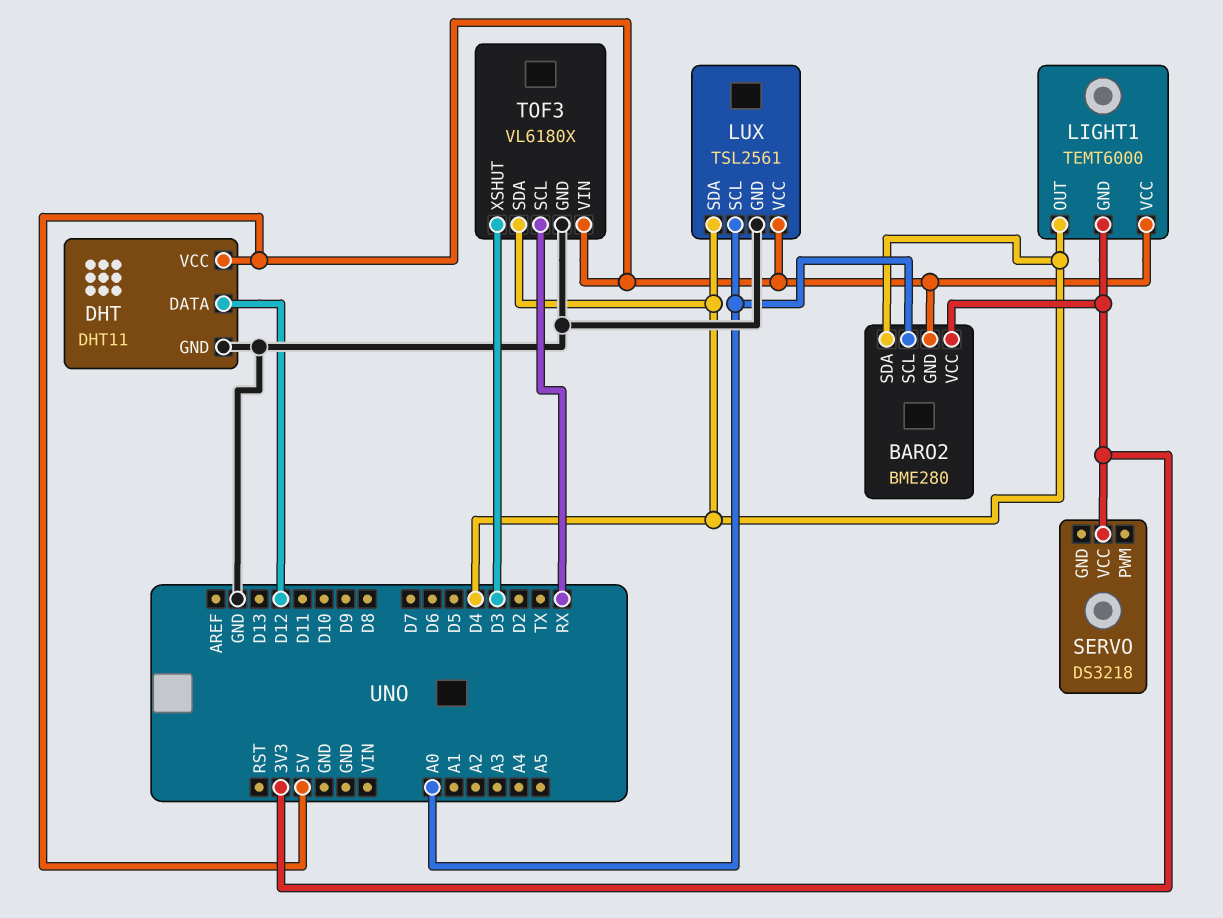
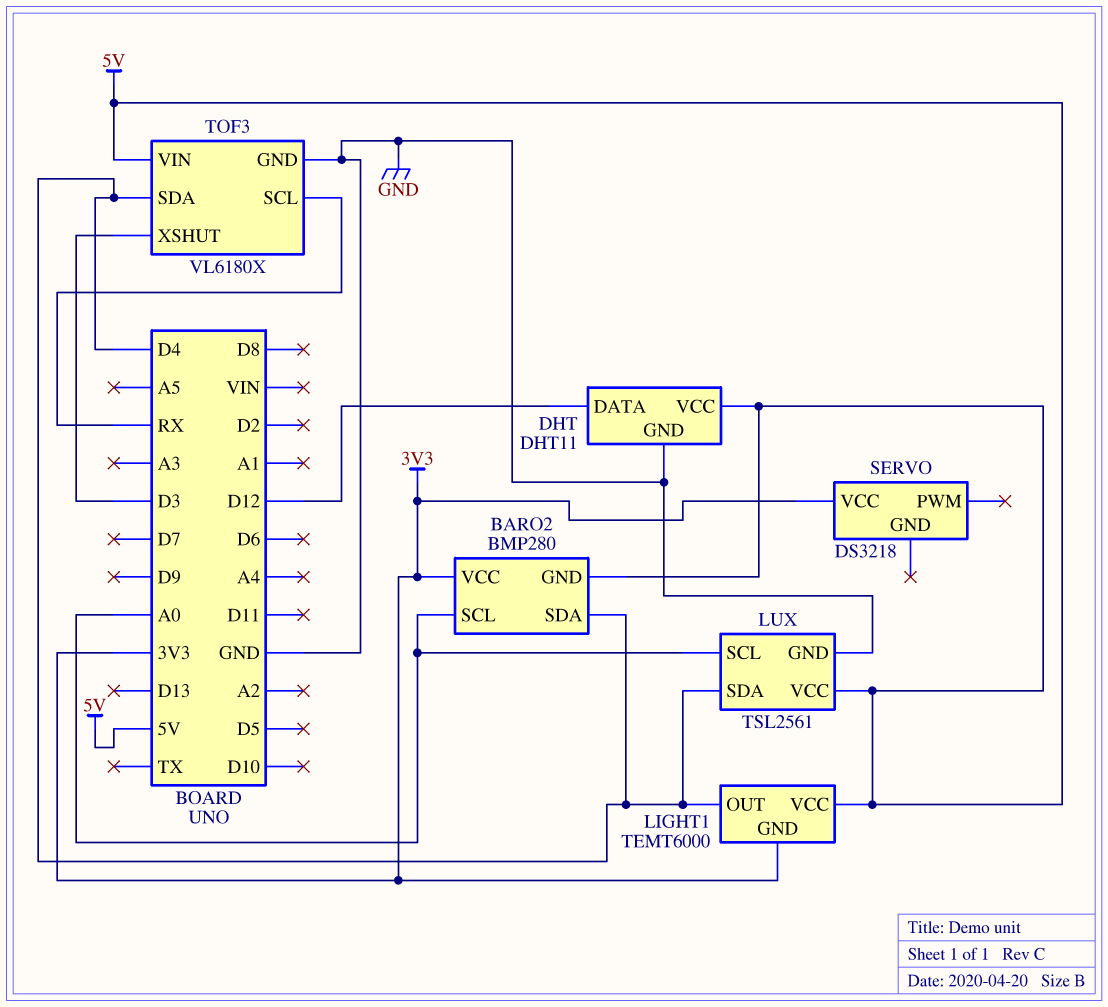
BARO2: BME280 -> BMP280

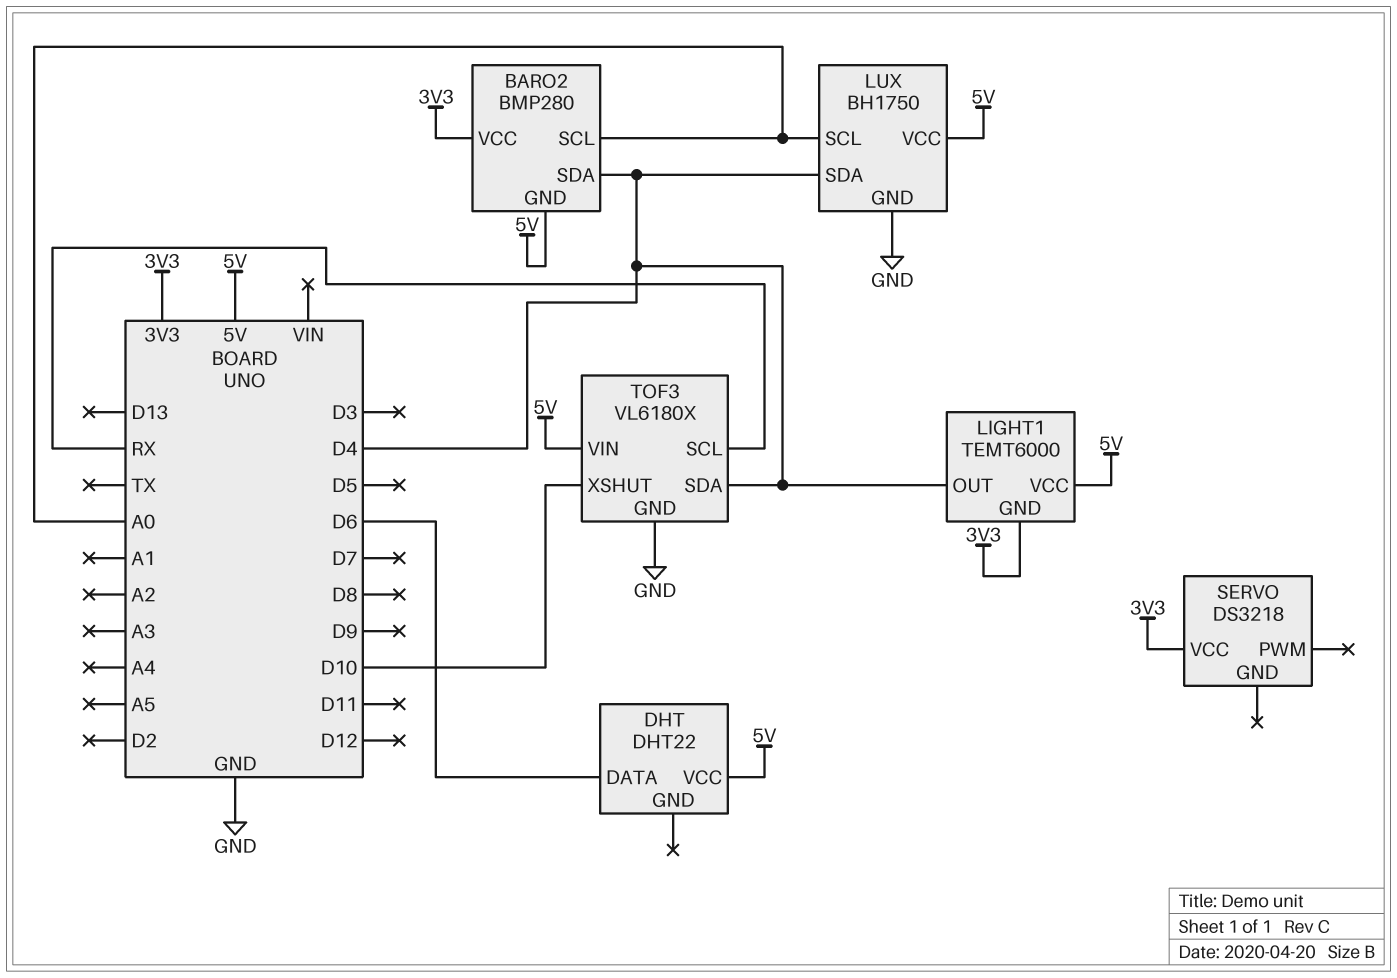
DHT: DHT11 -> DHT22
DHT pin DATA: D12 -> D6
DHT pin GND: GND -> none
LUX: TSL2561 -> BH1750
TOF3 pin XSHUT: D3 -> D10

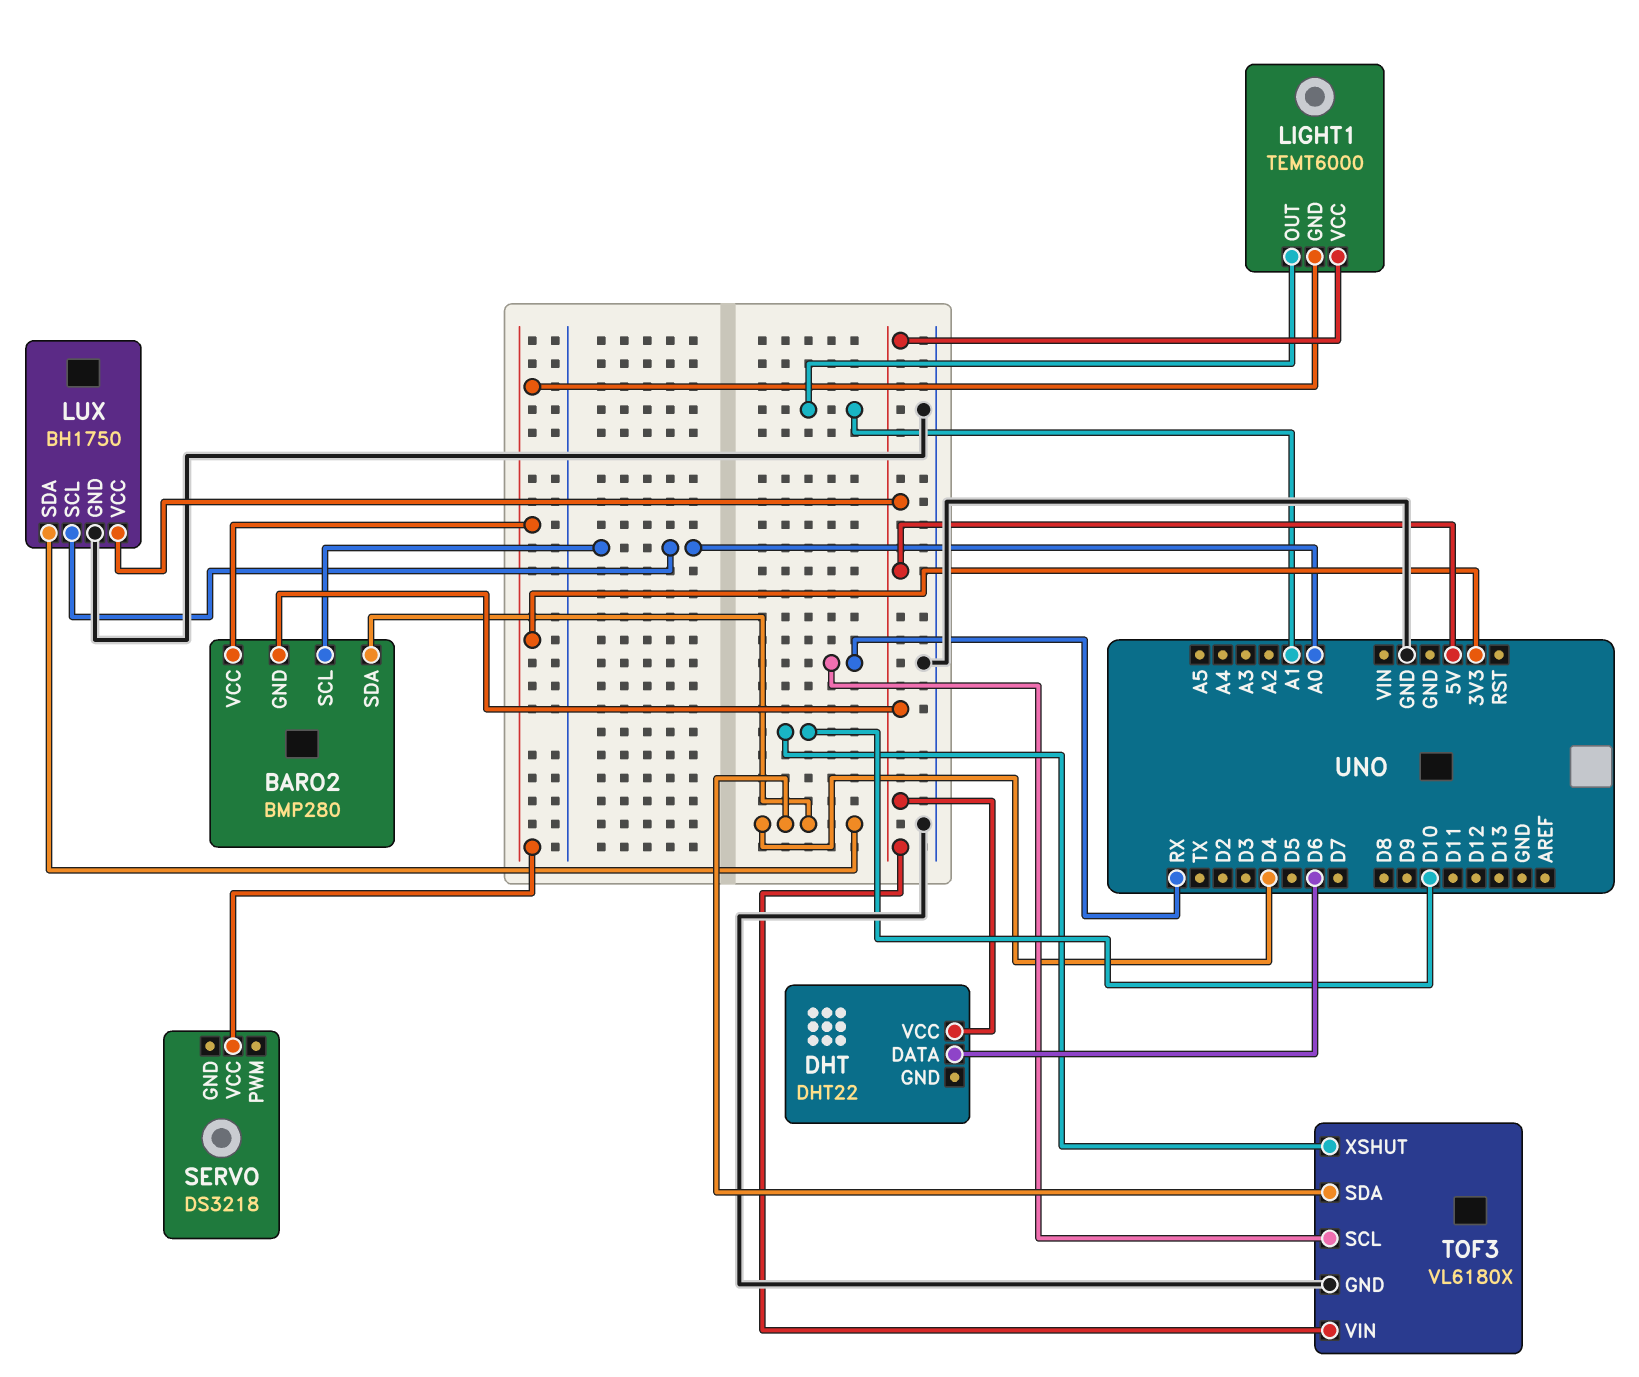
LIGHT1 pin OUT: D4 -> A1

